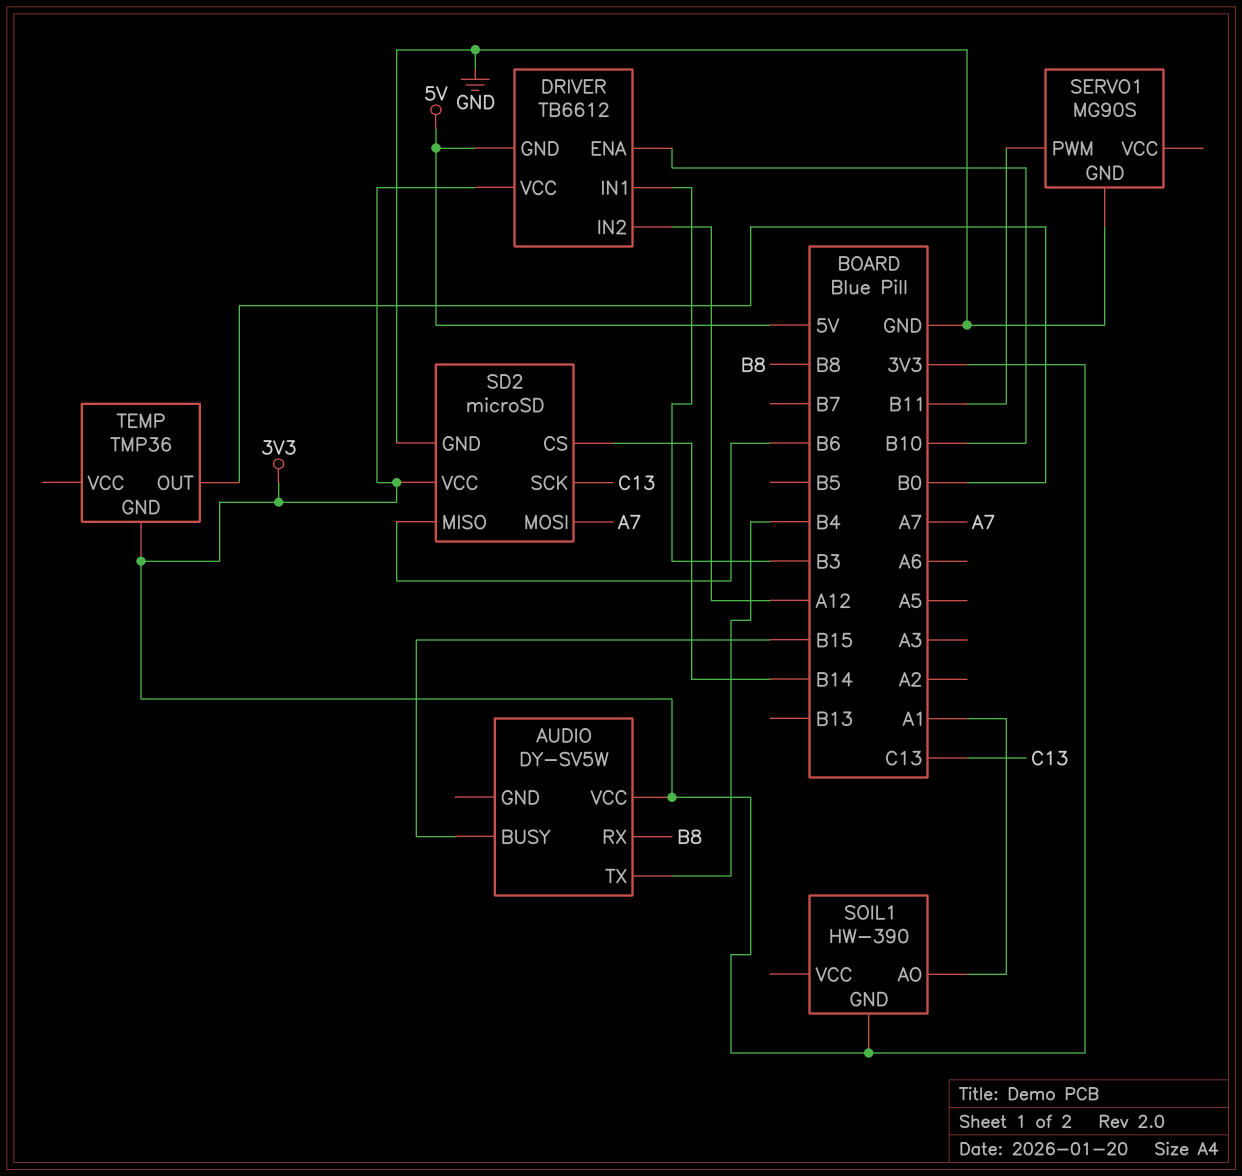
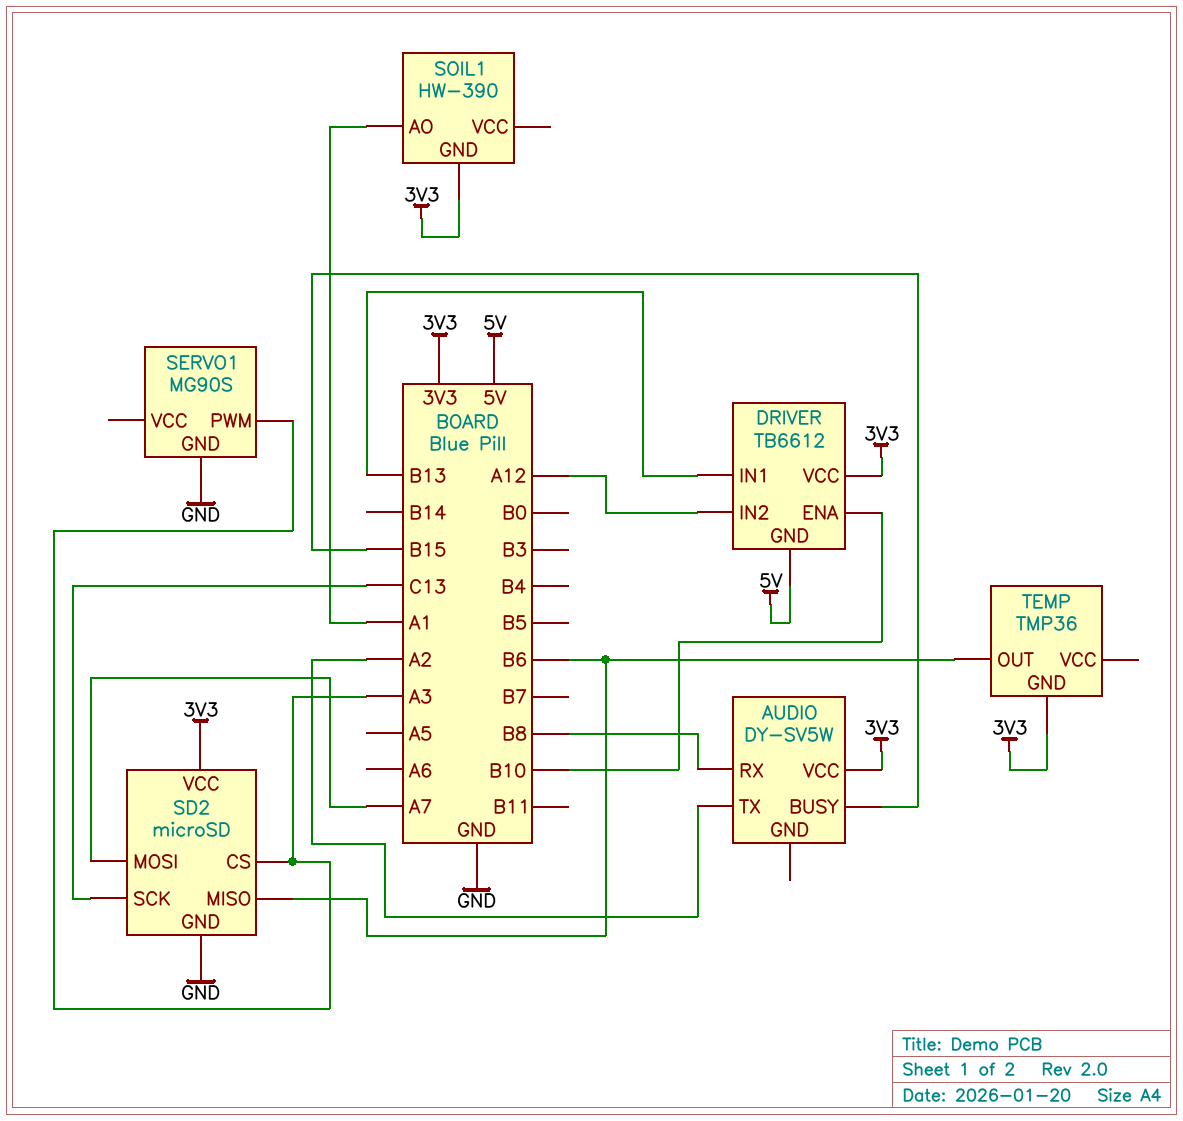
AUDIO pin TX: B4 -> A2
DRIVER pin IN1: B3 -> B13
SD2 pin CS: B14 -> A3
SERVO1 pin PWM: B11 -> A3
TEMP pin OUT: B0 -> B6

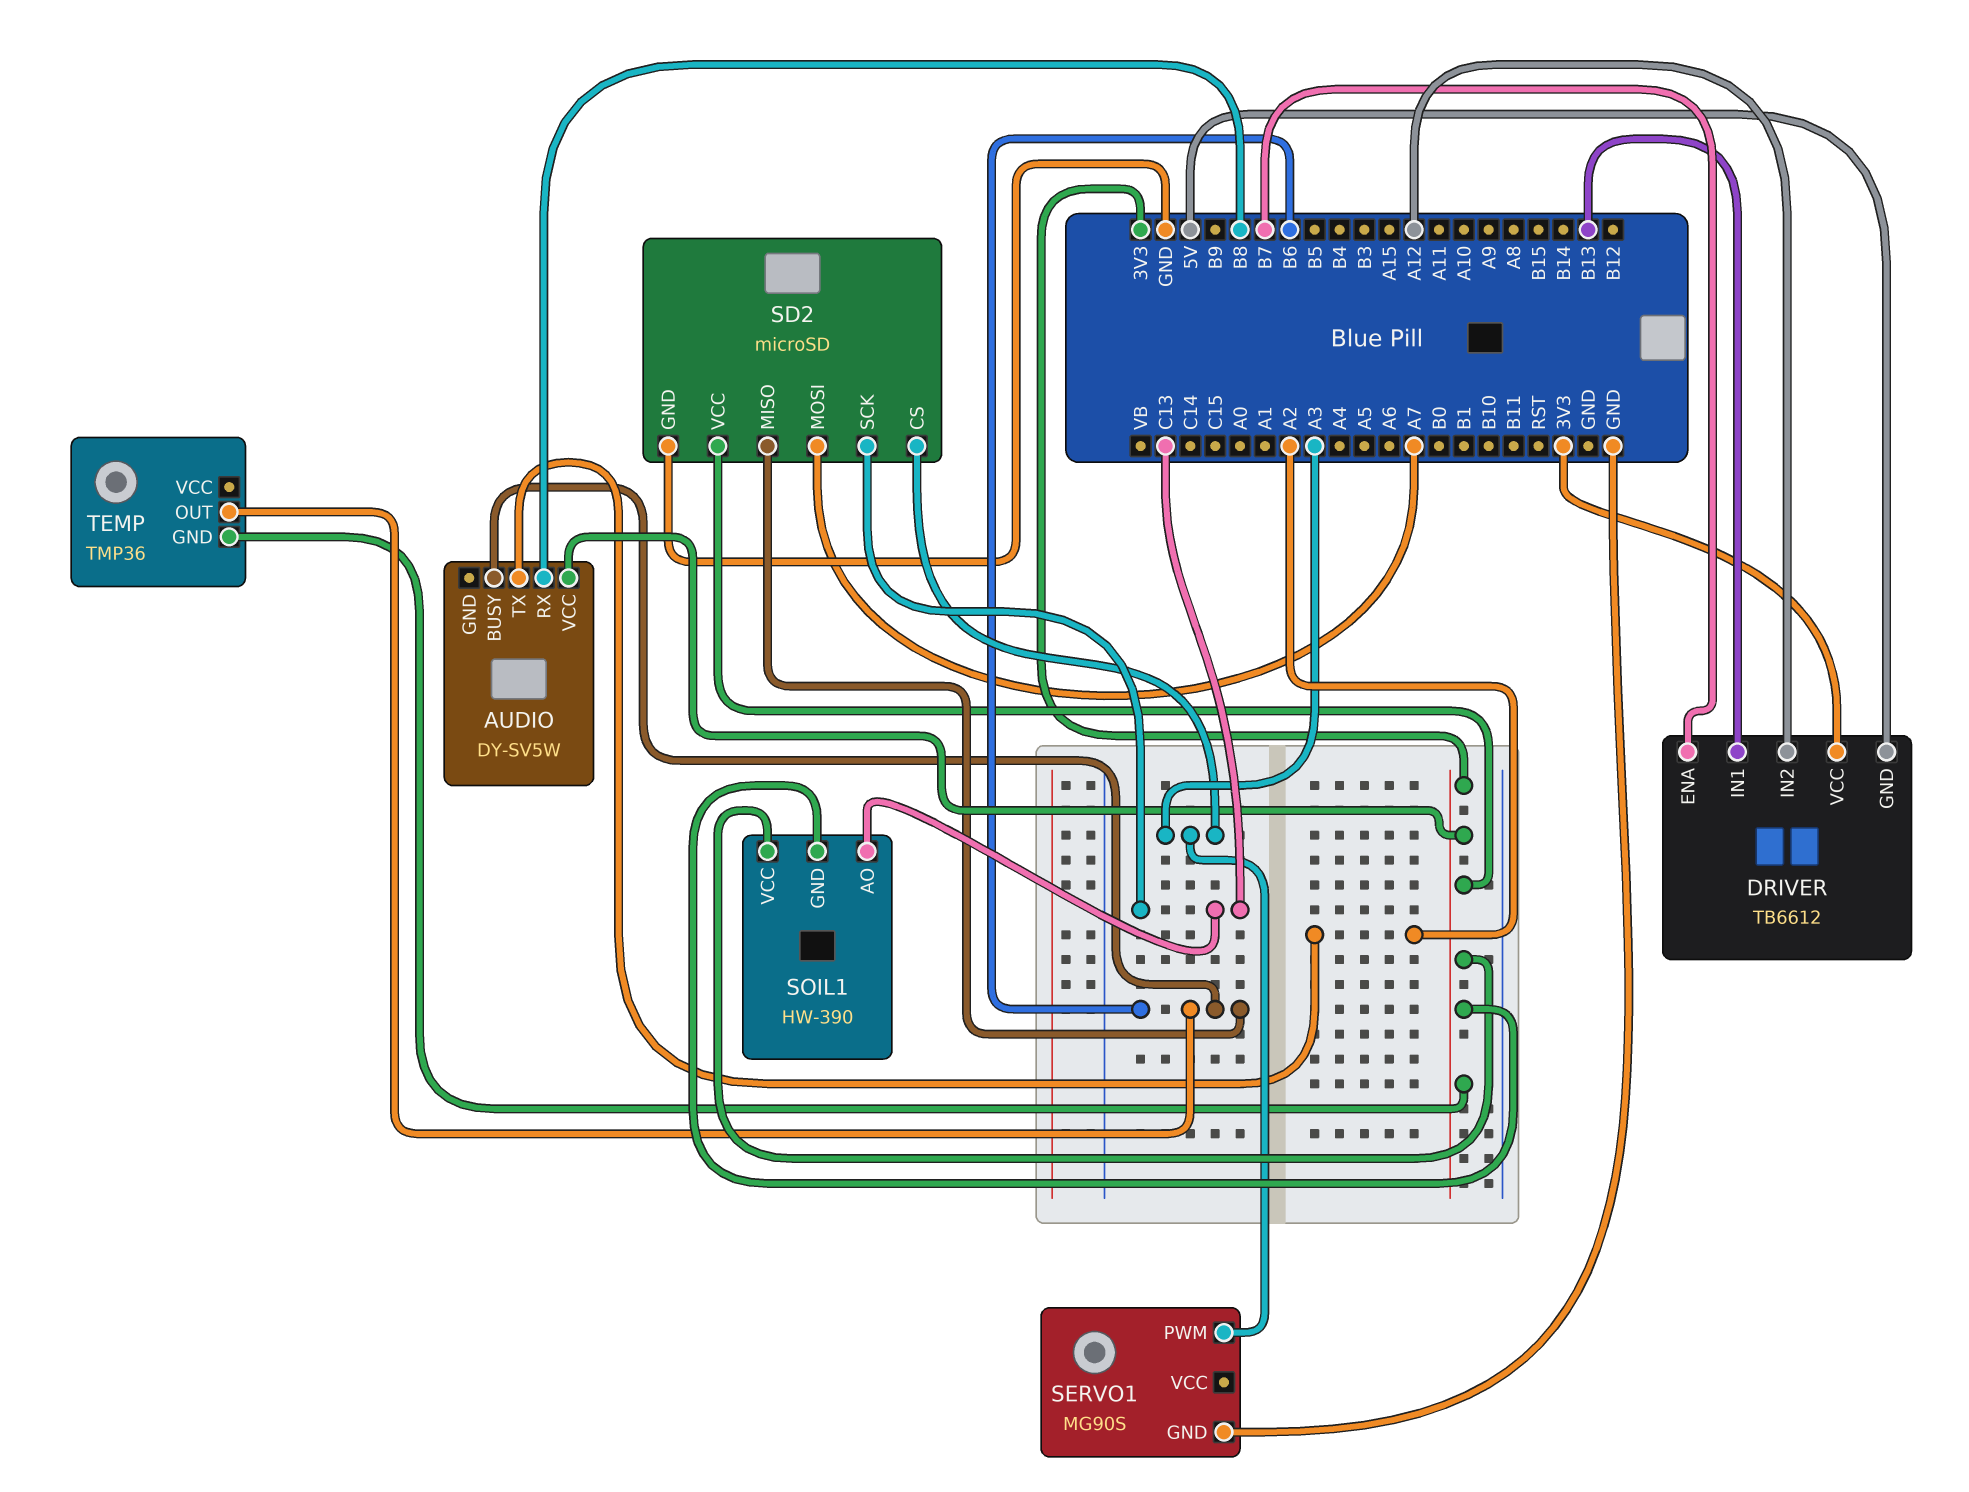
AUDIO pin BUSY: B15 -> B6
DRIVER pin ENA: B10 -> B7
SOIL1 pin AO: A1 -> C13
SOIL1 pin VCC: none -> 3V3

